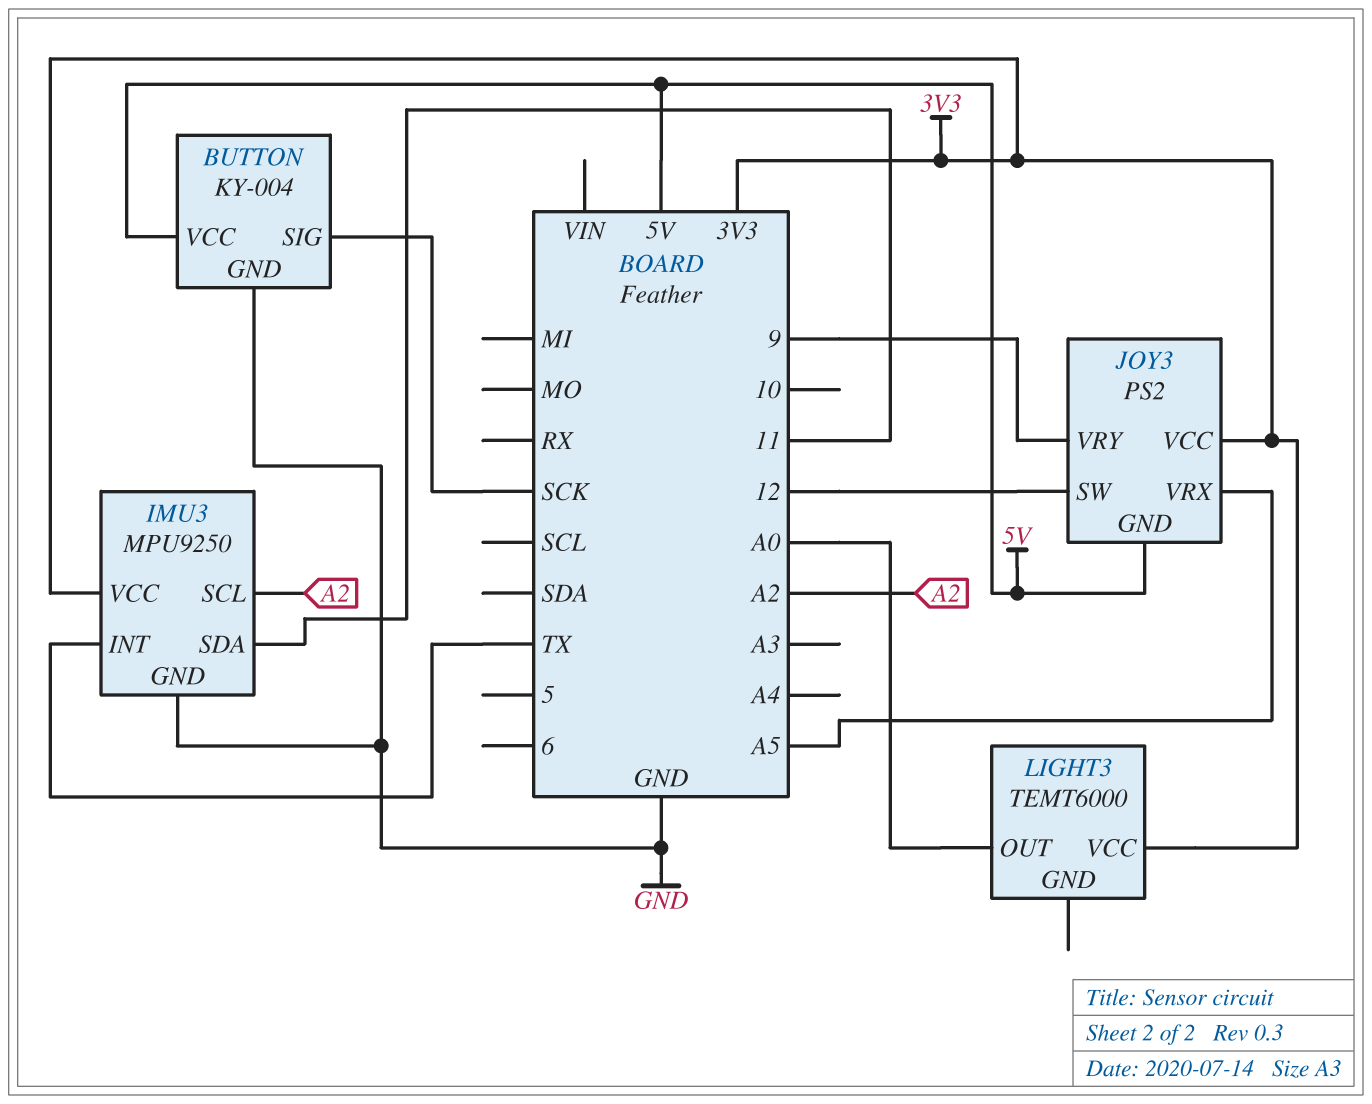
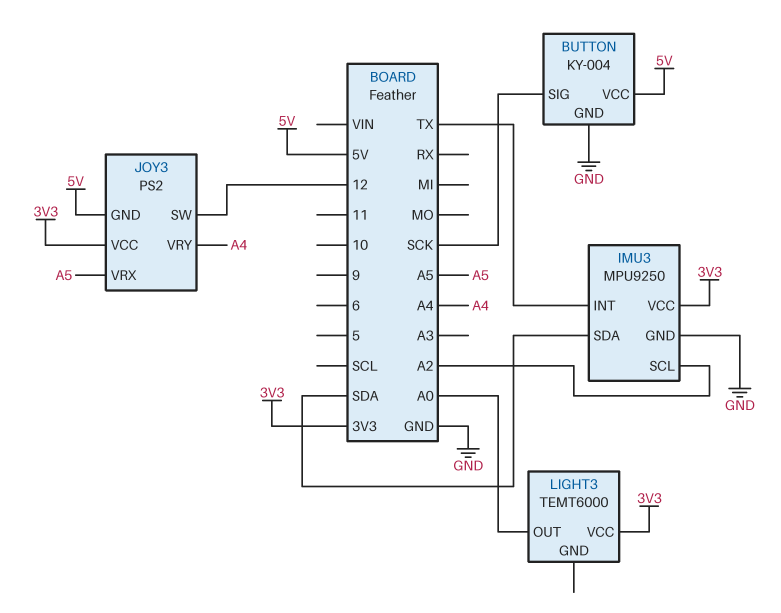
IMU3 pin SDA: 11 -> SDA
JOY3 pin VRY: 9 -> A4

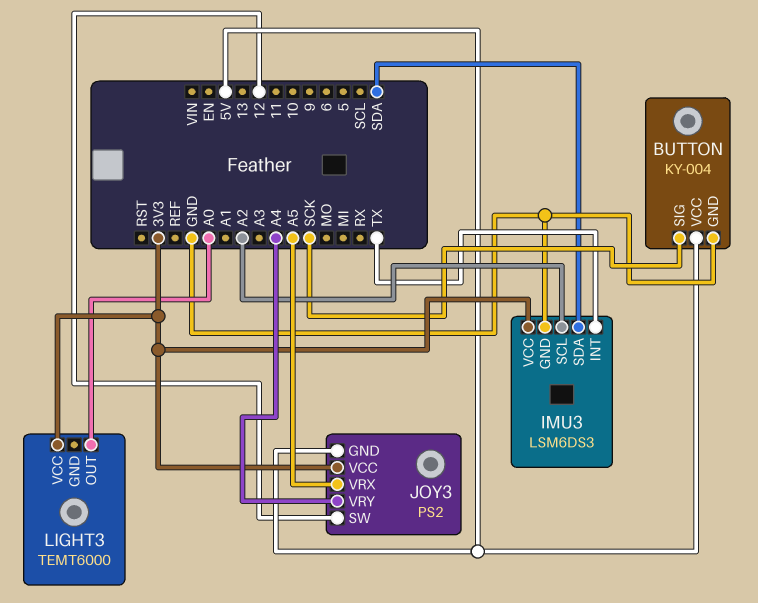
IMU3: MPU9250 -> LSM6DS3

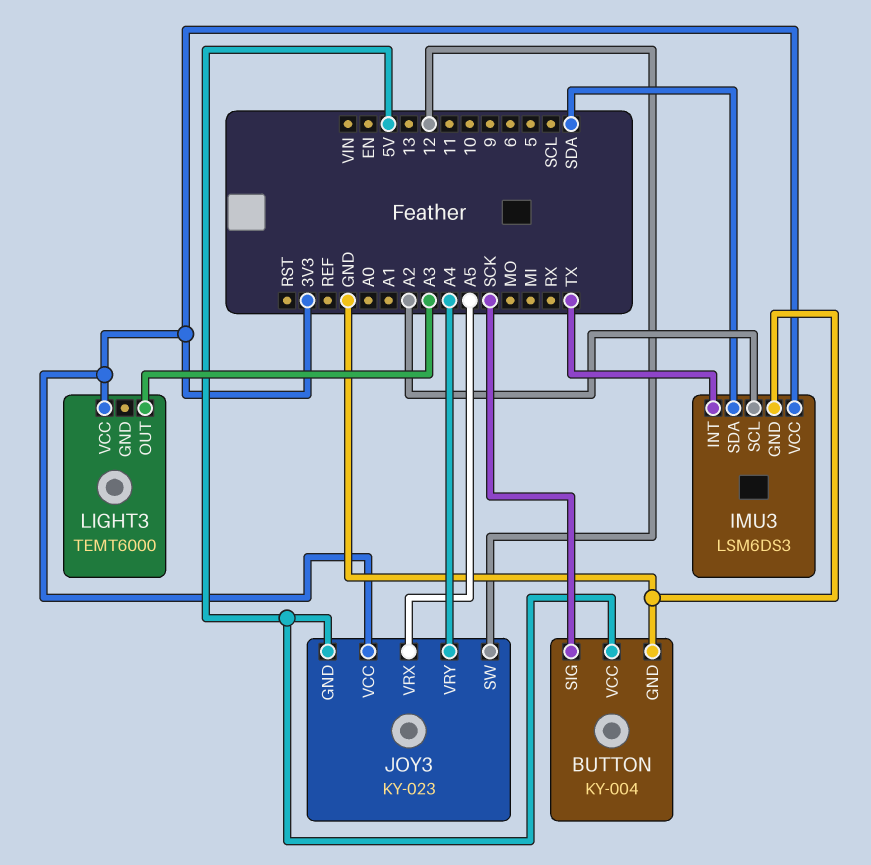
JOY3: PS2 -> KY-023
LIGHT3 pin OUT: A0 -> A3

